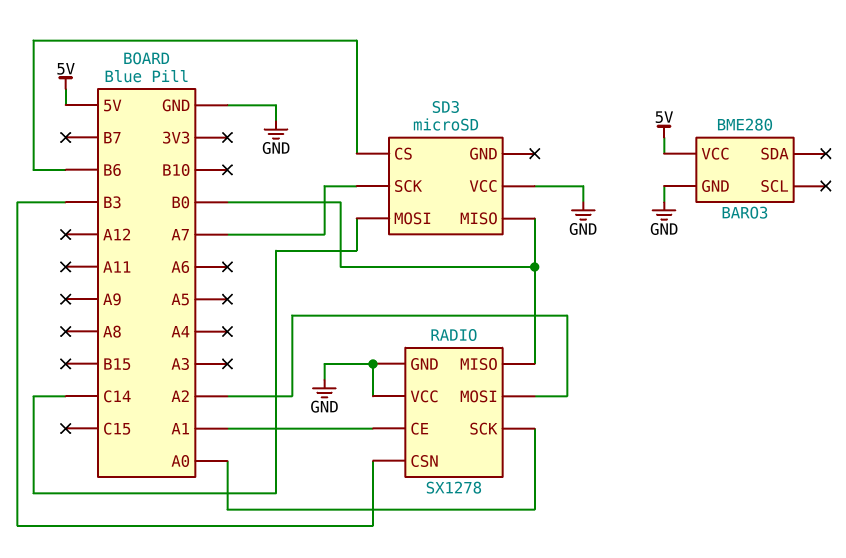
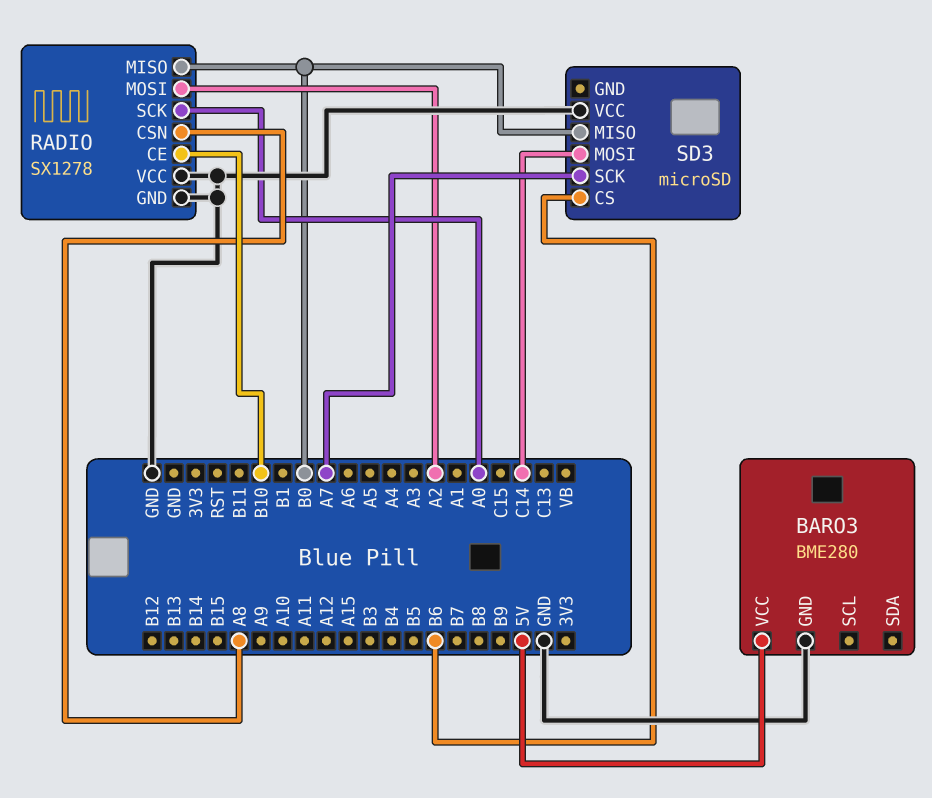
RADIO pin CE: A1 -> B10
RADIO pin CSN: B3 -> A8

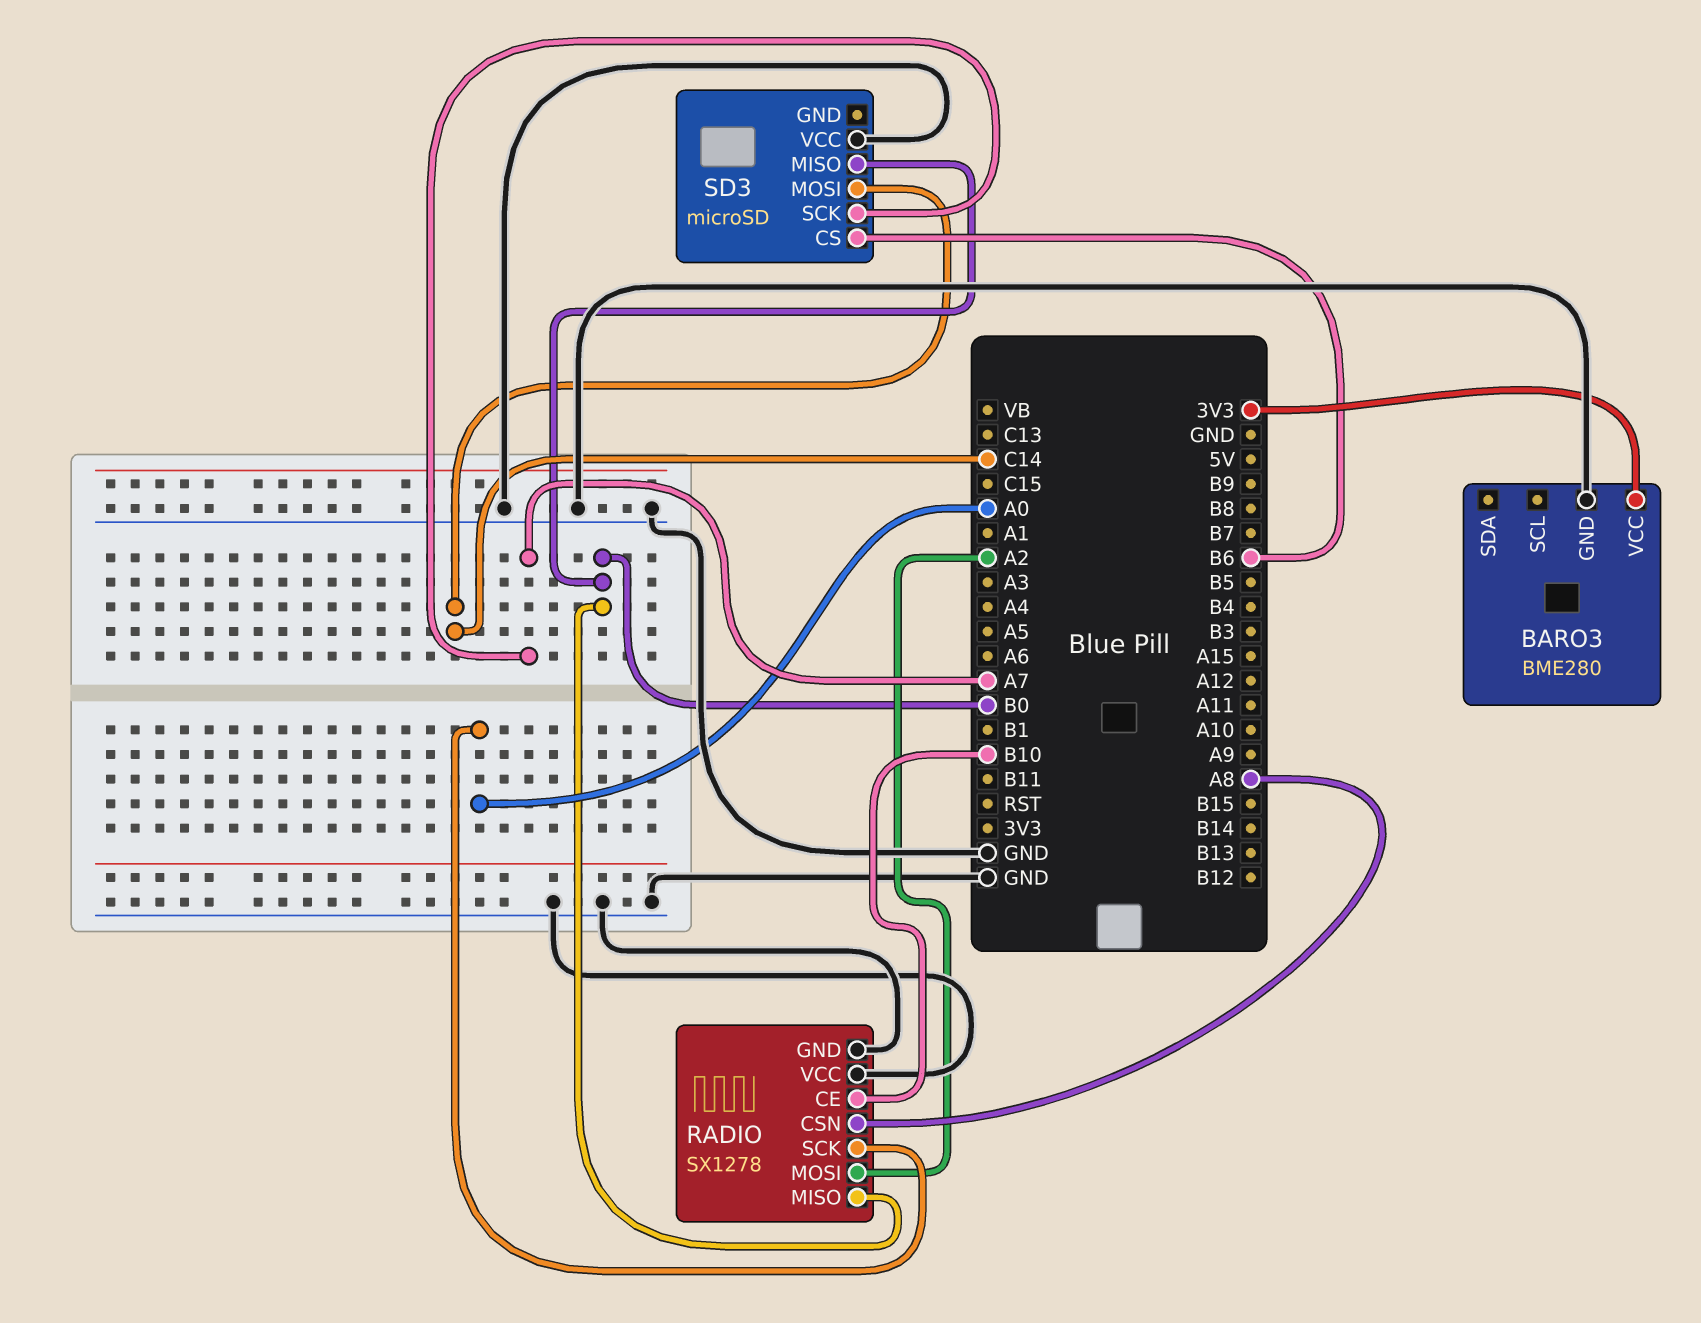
BARO3 pin VCC: 5V -> 3V3

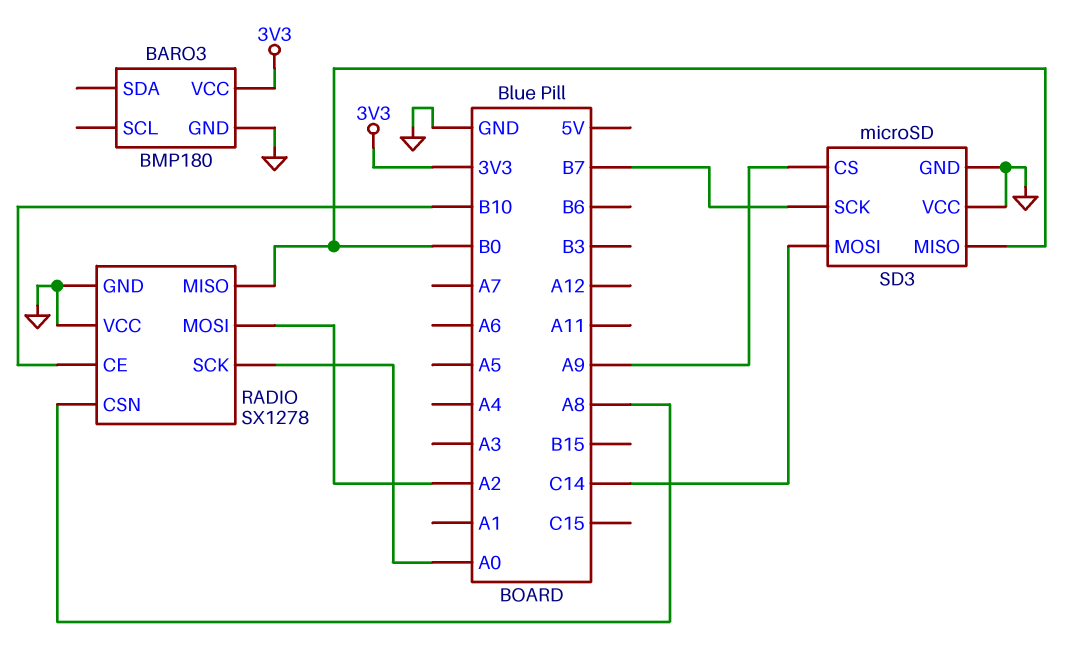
BARO3: BME280 -> BMP180
SD3 pin CS: B6 -> A9
SD3 pin GND: none -> GND
SD3 pin SCK: A7 -> B7

